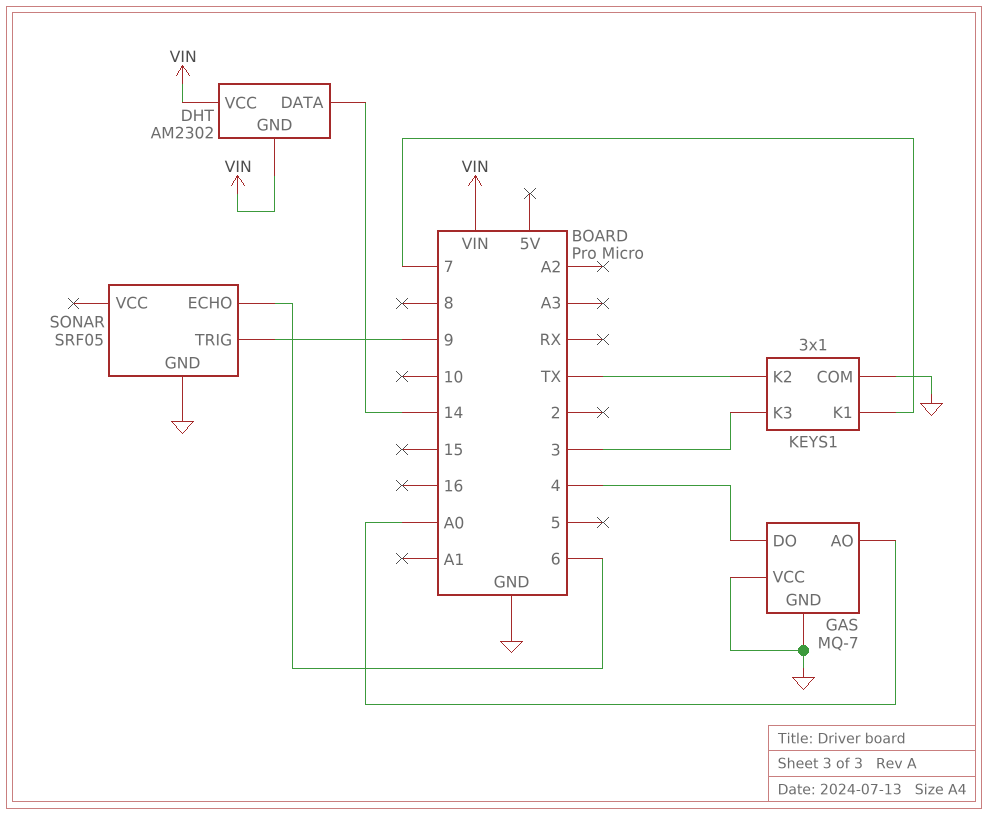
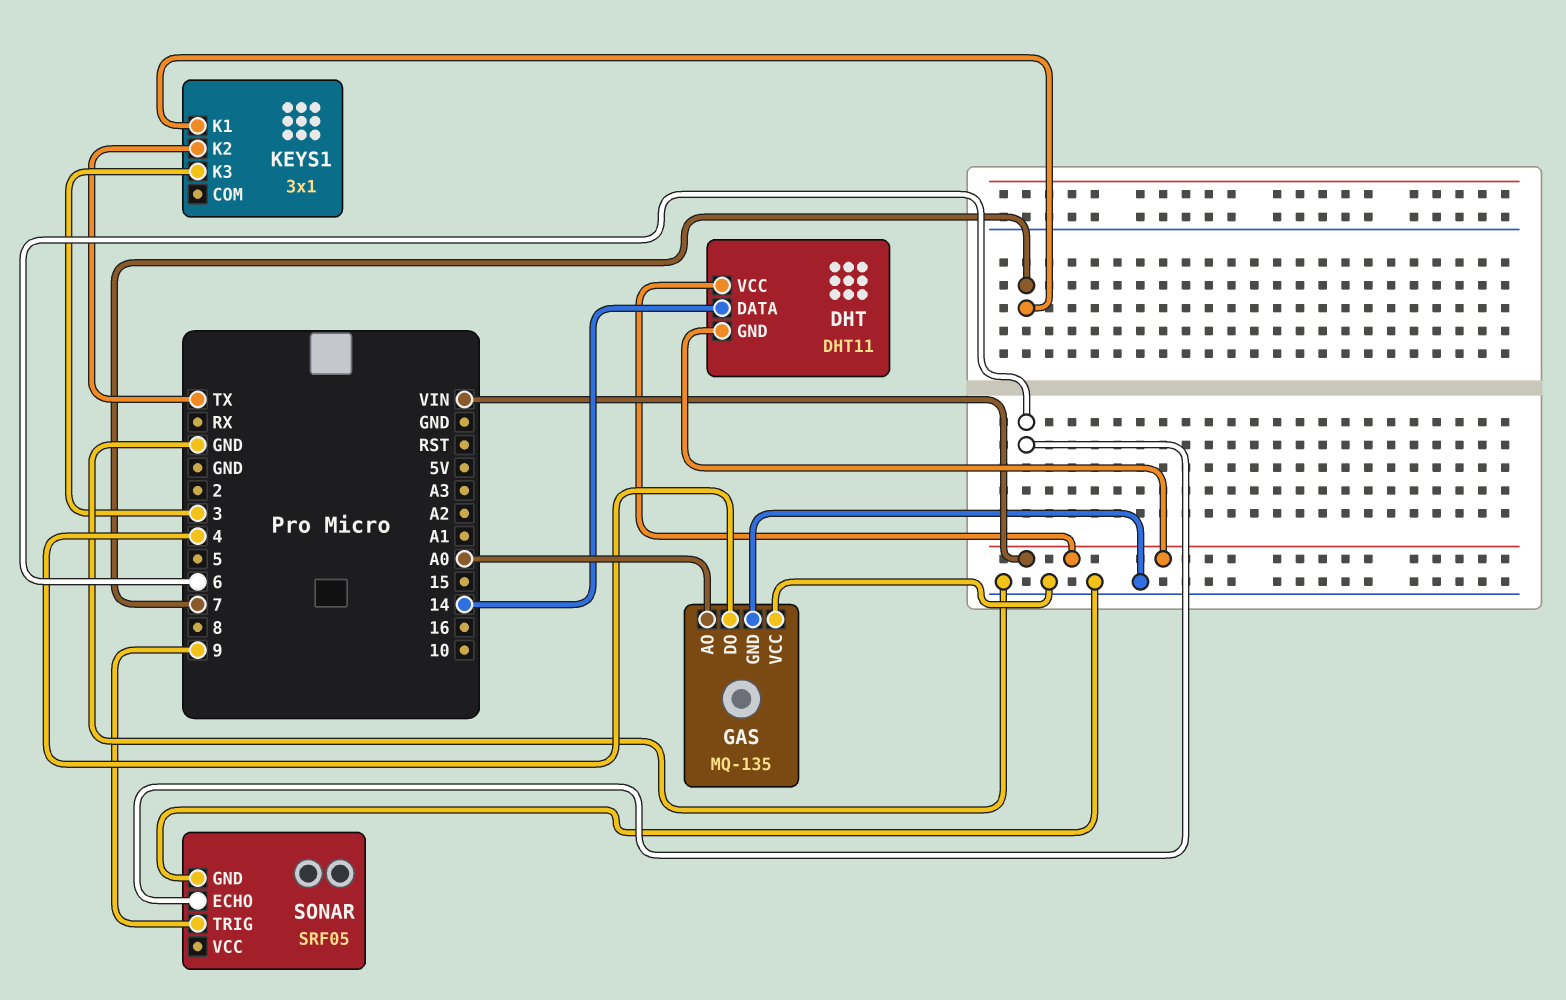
DHT: AM2302 -> DHT11
GAS: MQ-7 -> MQ-135
KEYS1 pin COM: GND -> none

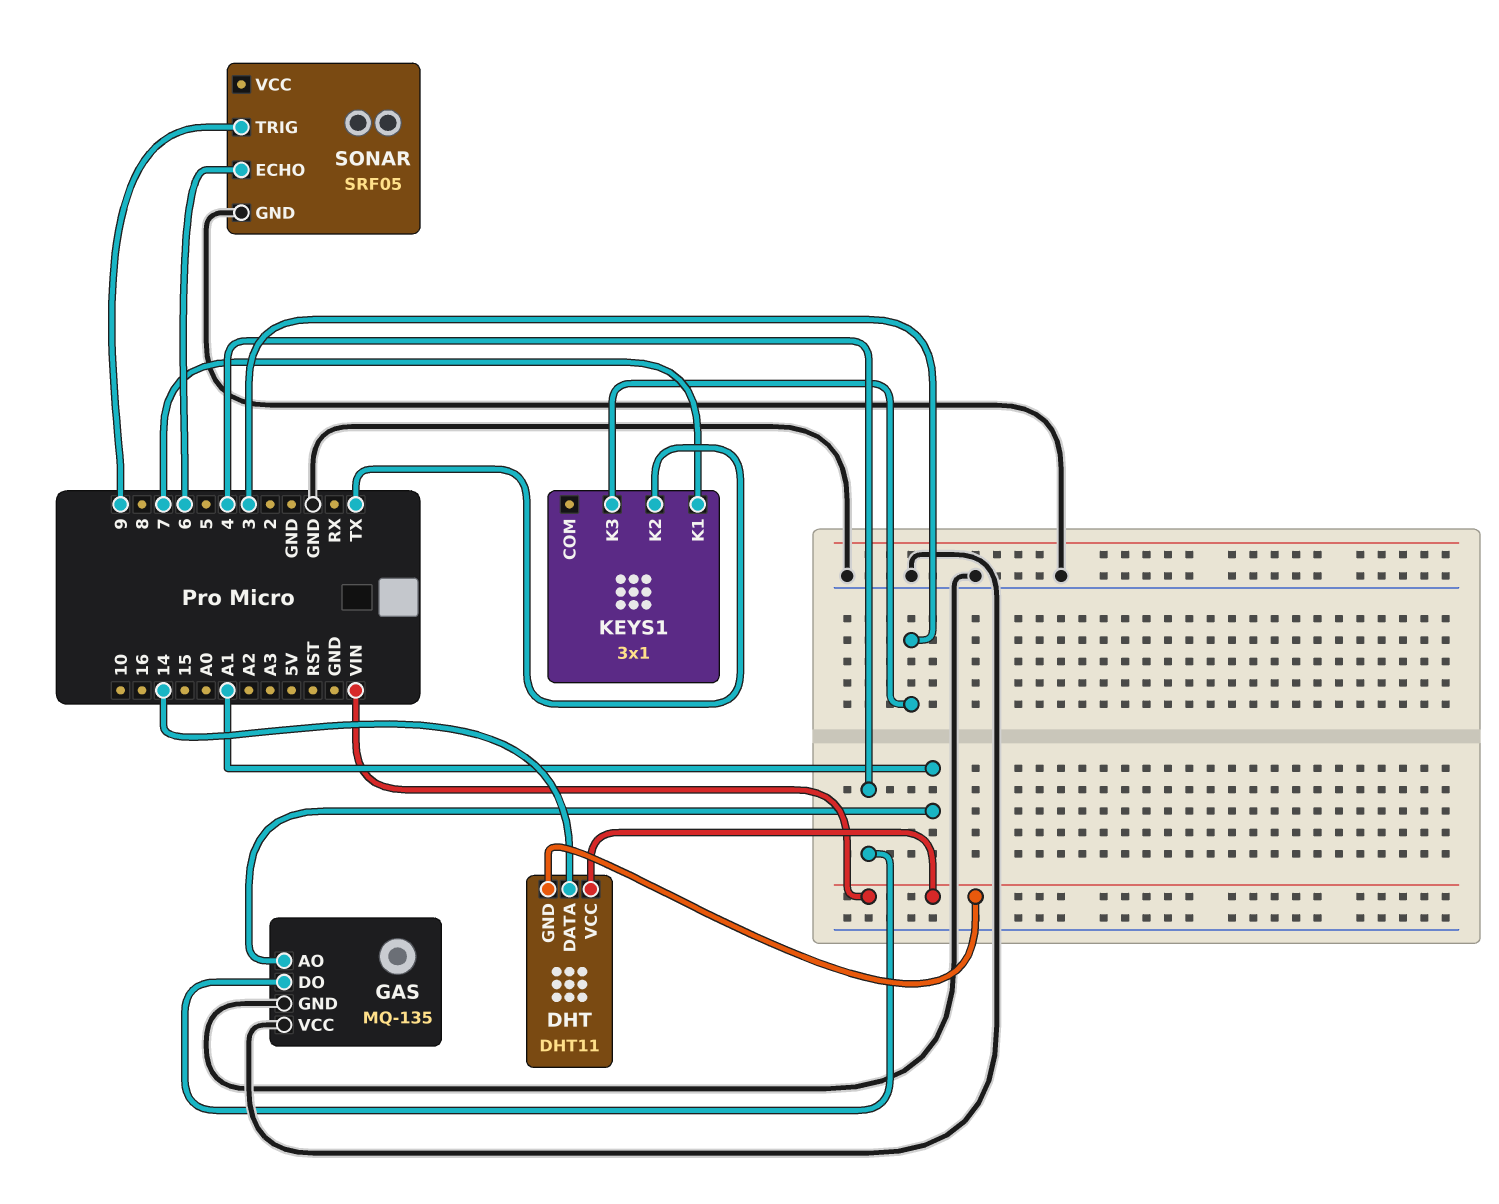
GAS pin AO: A0 -> A1

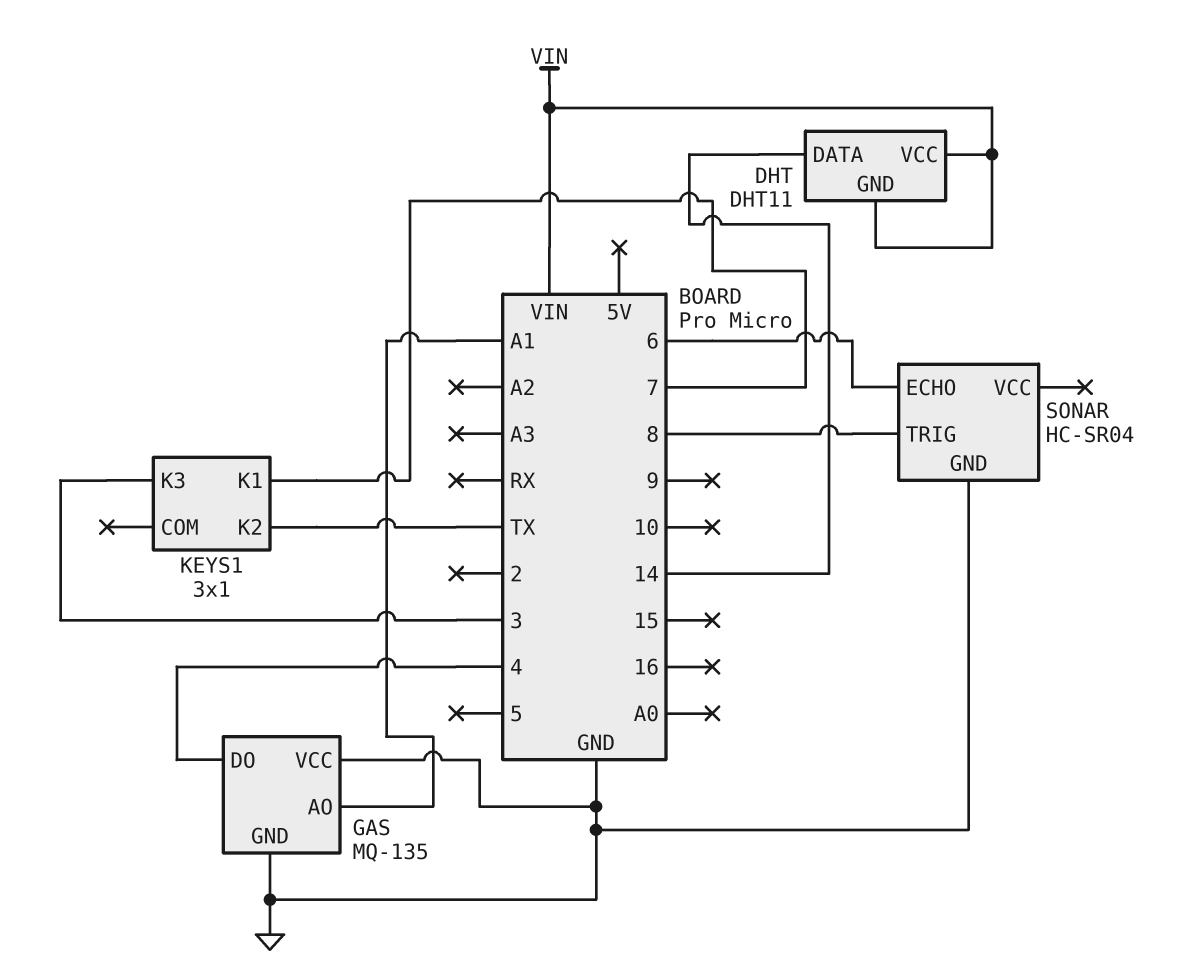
SONAR: SRF05 -> HC-SR04
SONAR pin TRIG: 9 -> 8

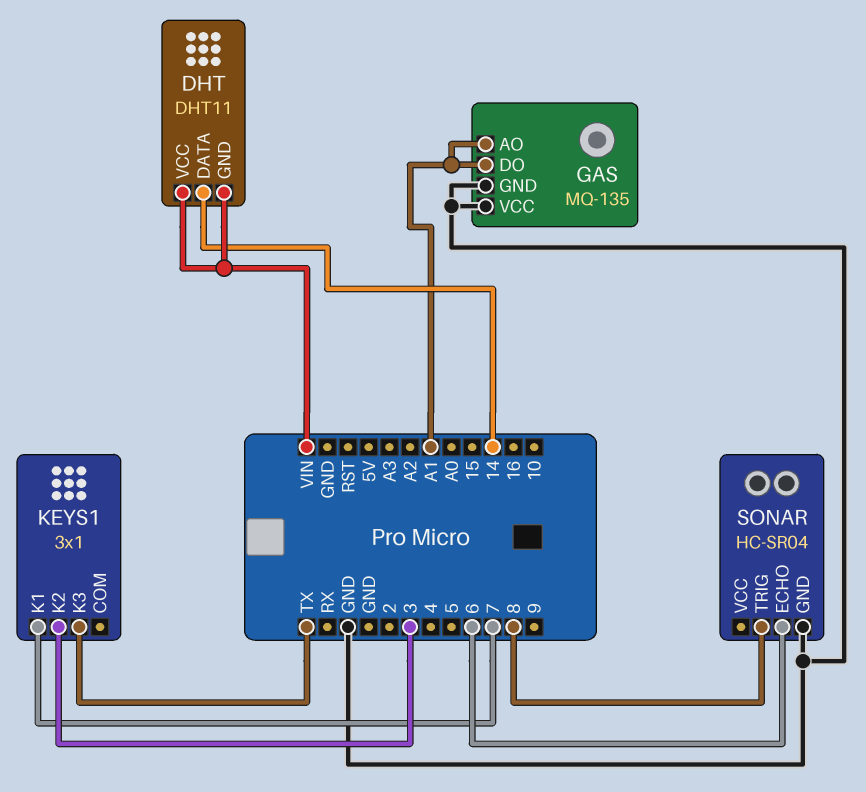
GAS pin DO: 4 -> A1
KEYS1 pin K2: TX -> 3
KEYS1 pin K3: 3 -> TX

